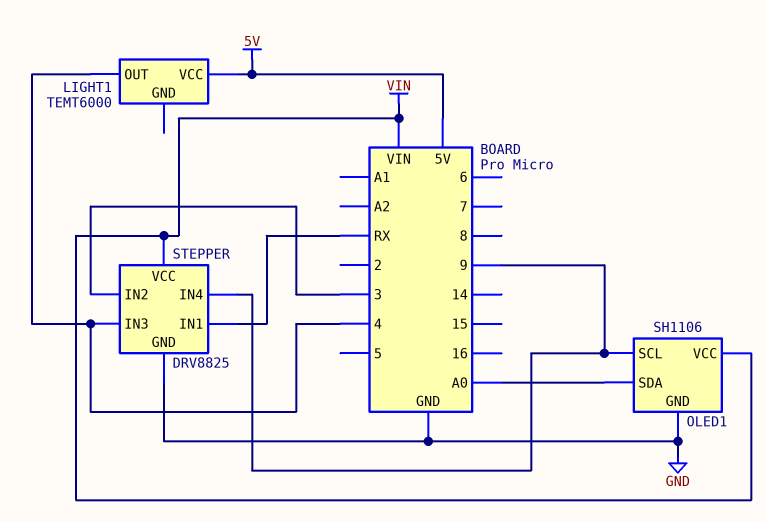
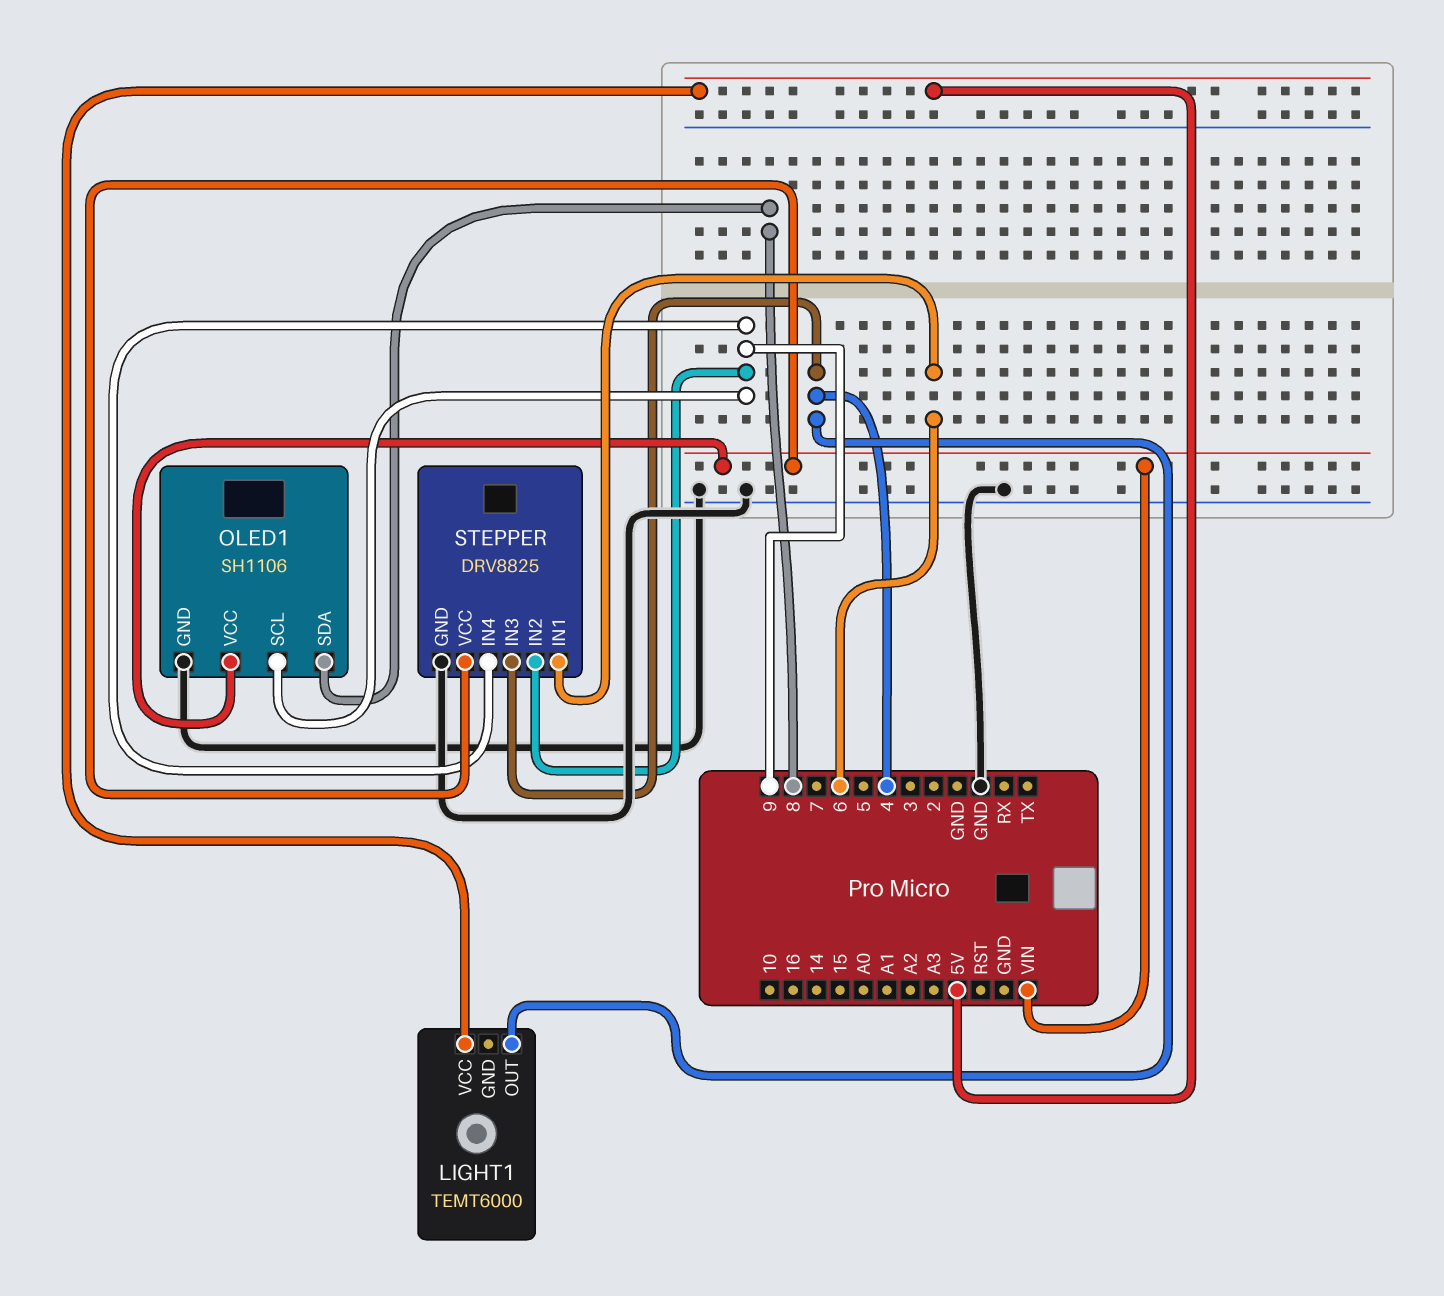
OLED1 pin SDA: A0 -> 8
STEPPER pin IN1: RX -> 6
STEPPER pin IN2: 3 -> 9

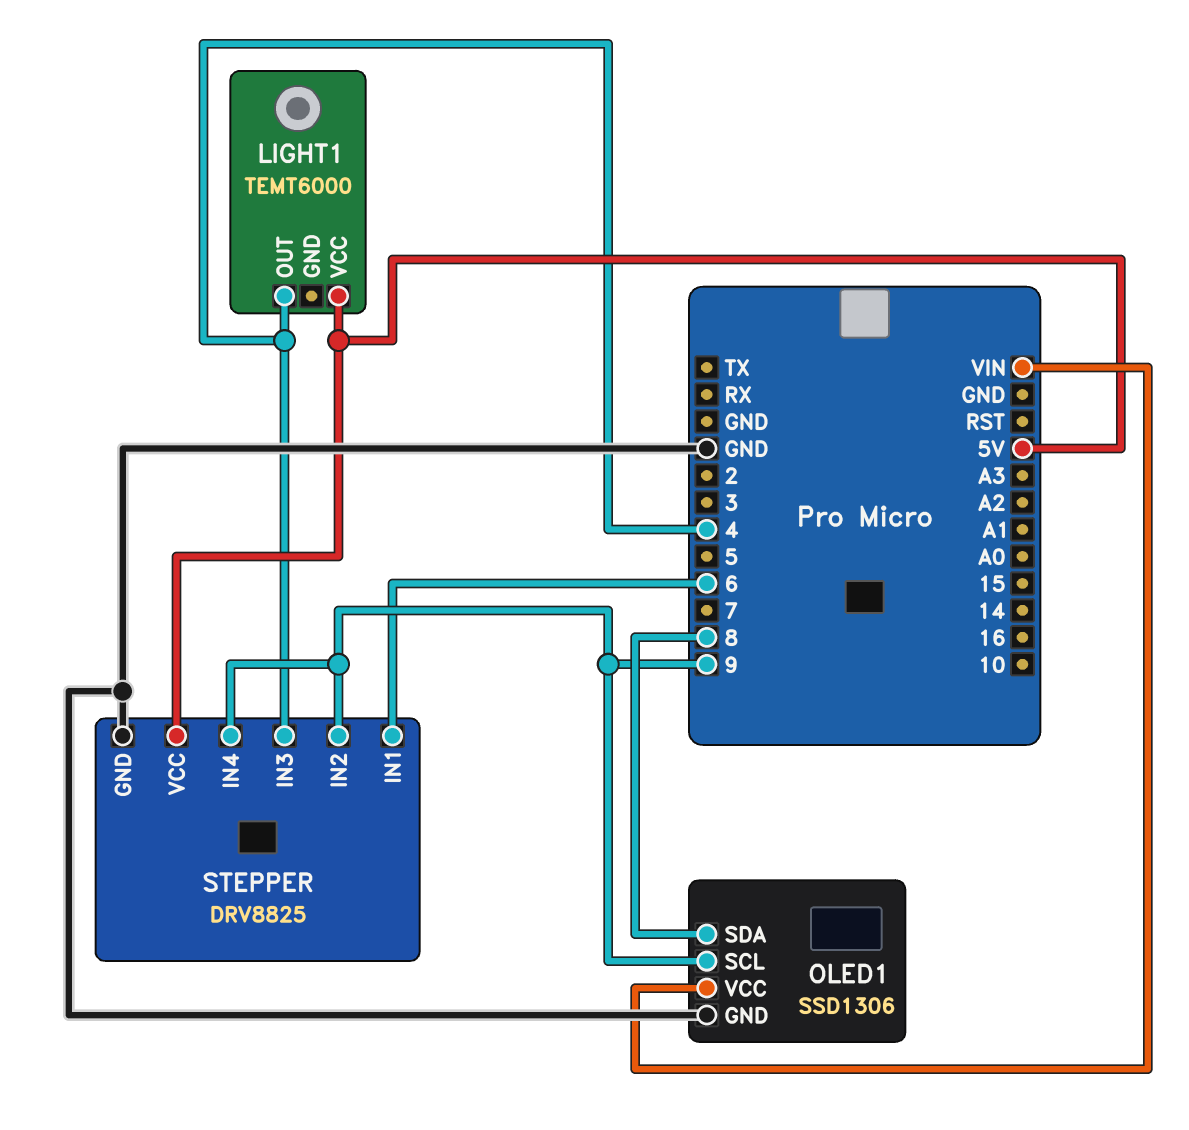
OLED1: SH1106 -> SSD1306
STEPPER pin VCC: VIN -> 5V

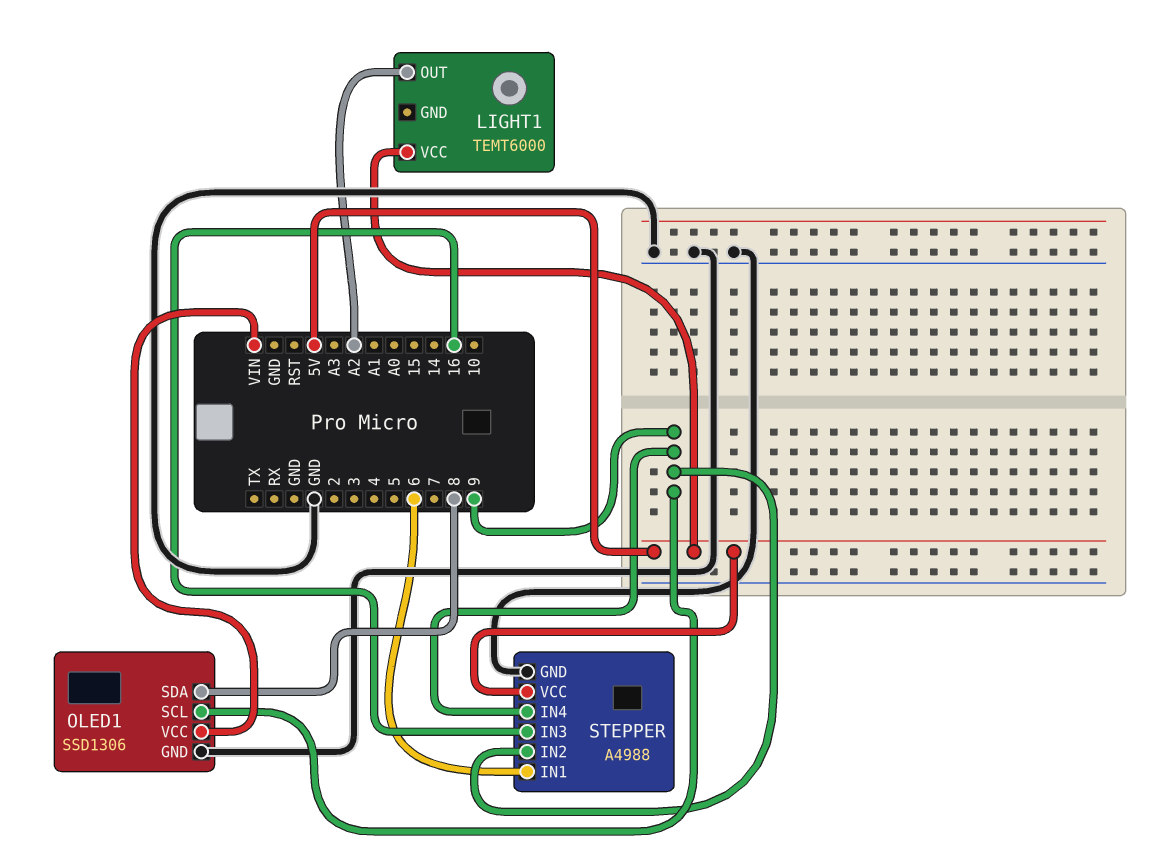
LIGHT1 pin OUT: 4 -> A2
STEPPER: DRV8825 -> A4988
STEPPER pin IN3: 4 -> 16

